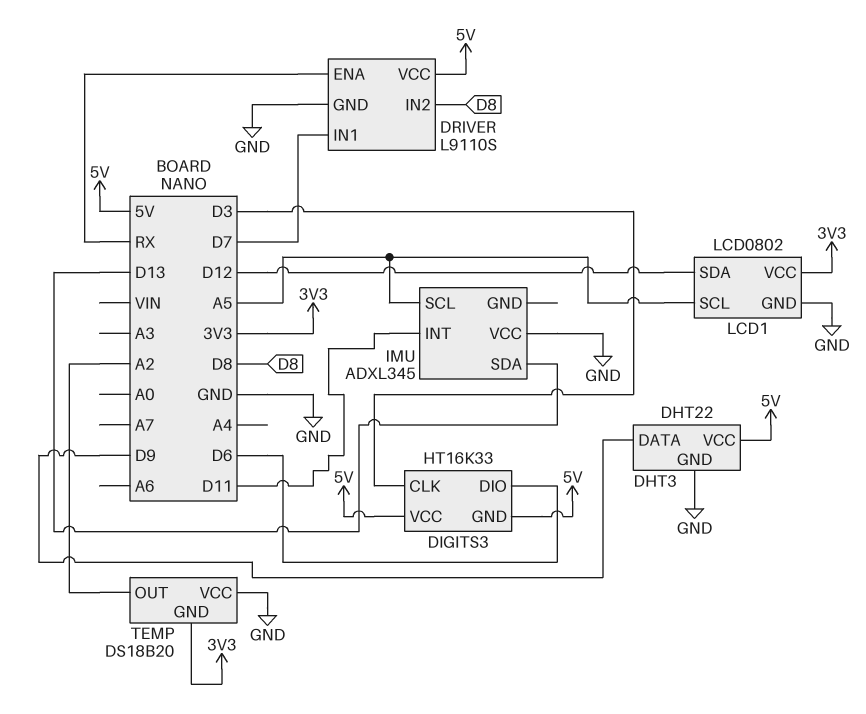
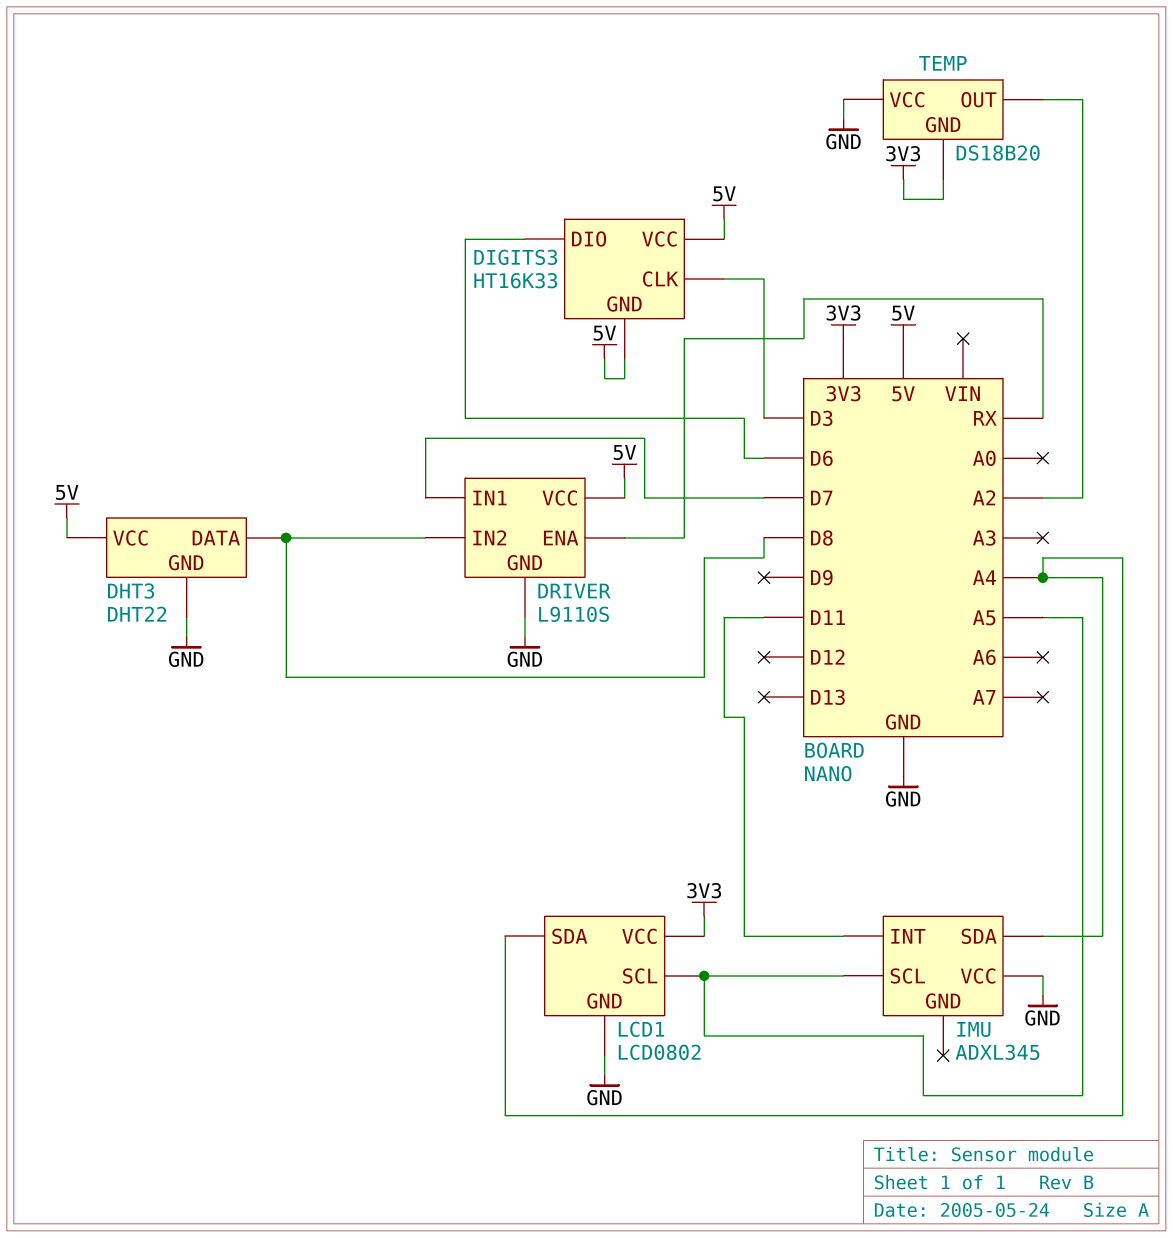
DHT3 pin DATA: D9 -> D8
IMU pin SDA: D13 -> A4
LCD1 pin SDA: D12 -> A4

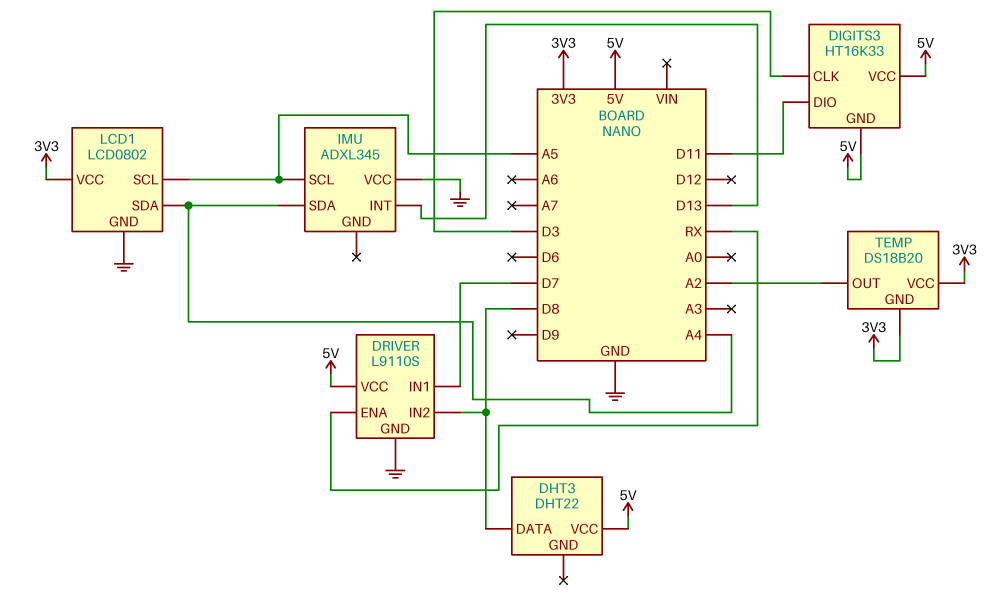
DHT3 pin GND: GND -> none
DIGITS3 pin DIO: D6 -> D11
IMU pin INT: D11 -> D13
TEMP pin VCC: GND -> 3V3

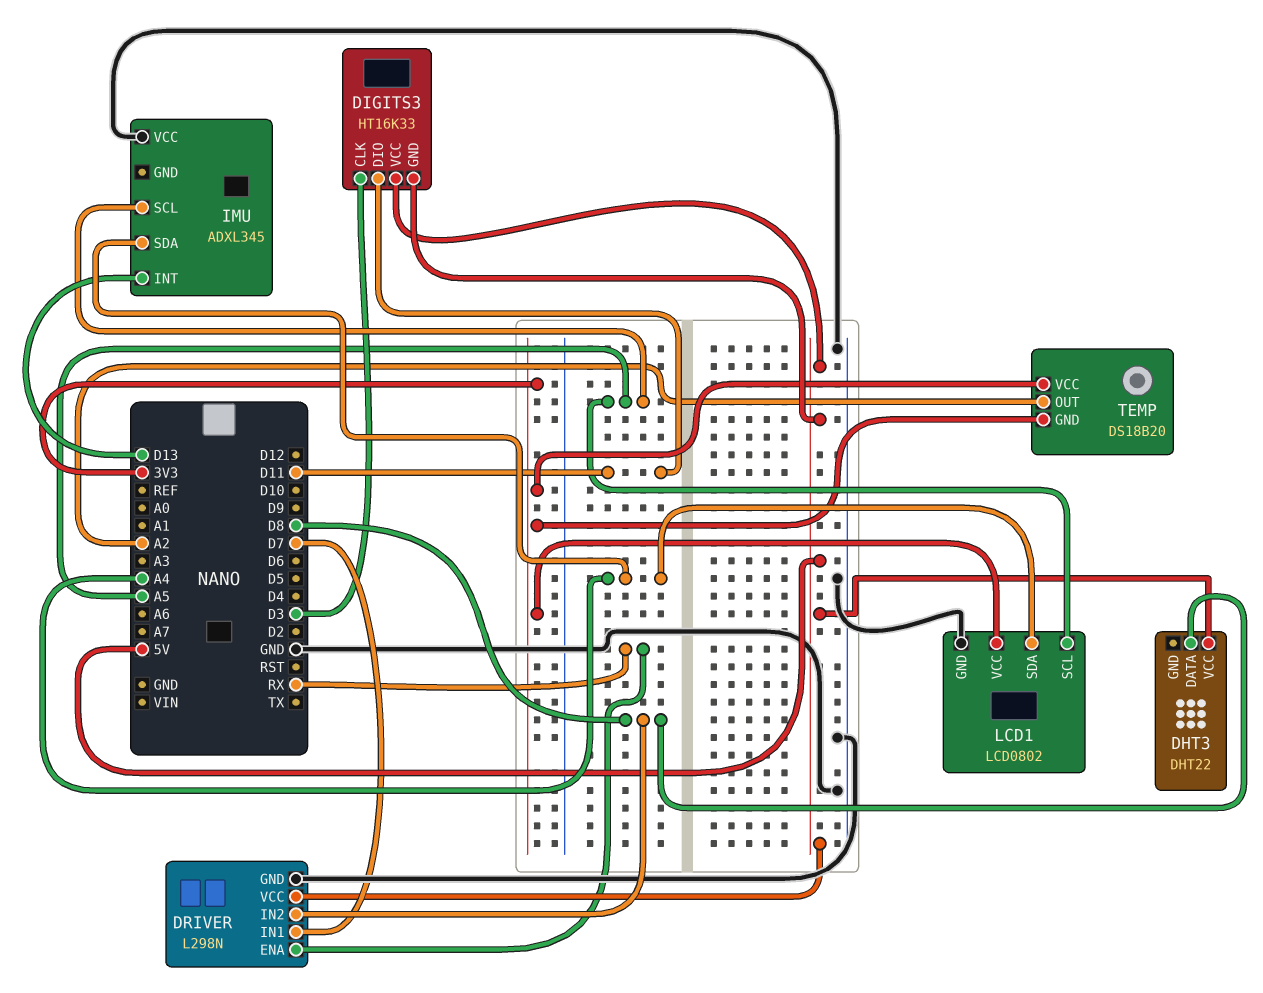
DRIVER: L9110S -> L298N

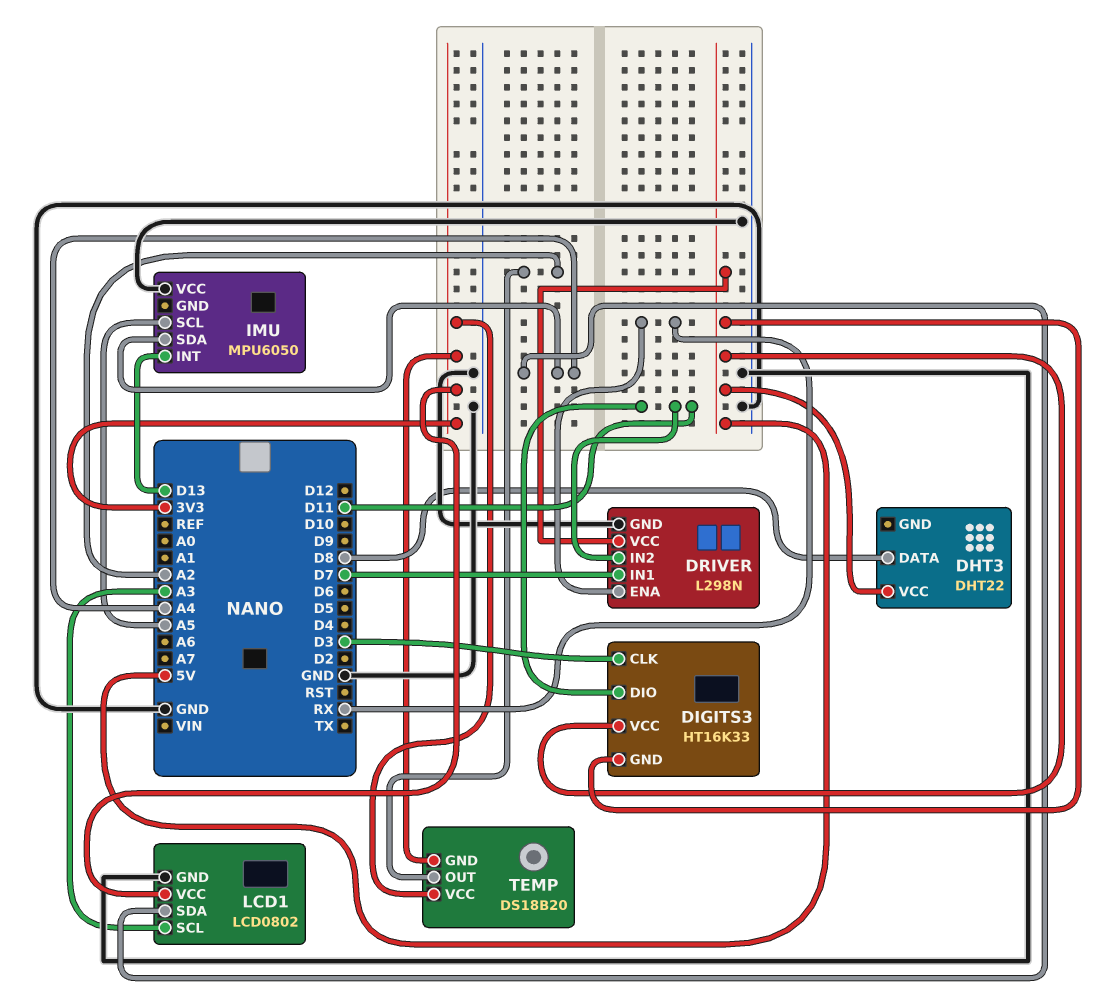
DRIVER pin IN2: D8 -> D11
IMU: ADXL345 -> MPU6050
LCD1 pin SCL: A5 -> A3

